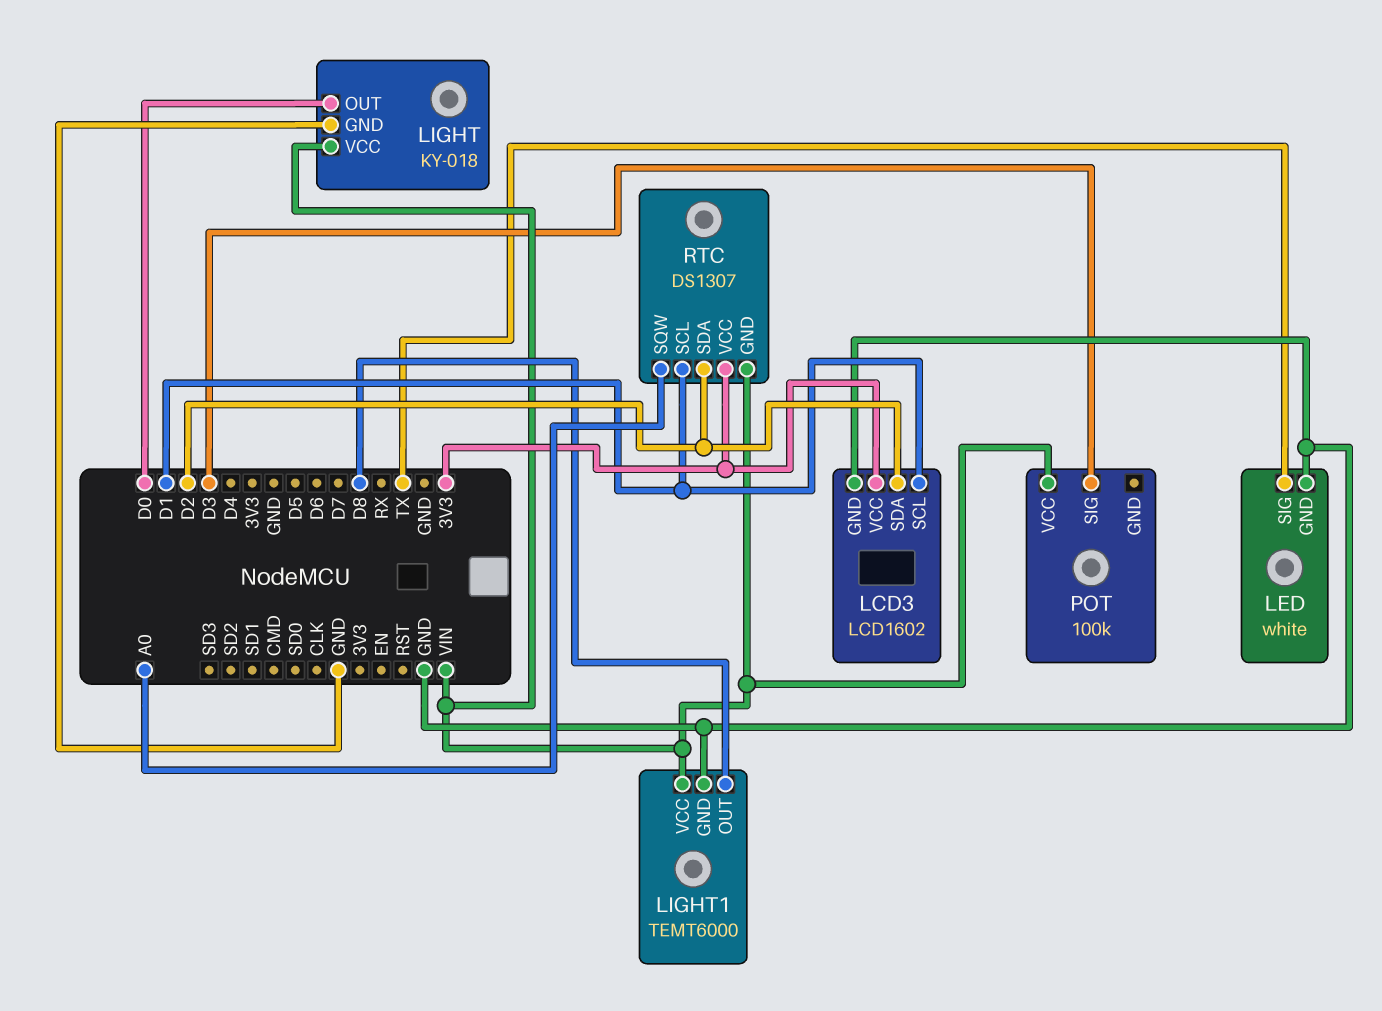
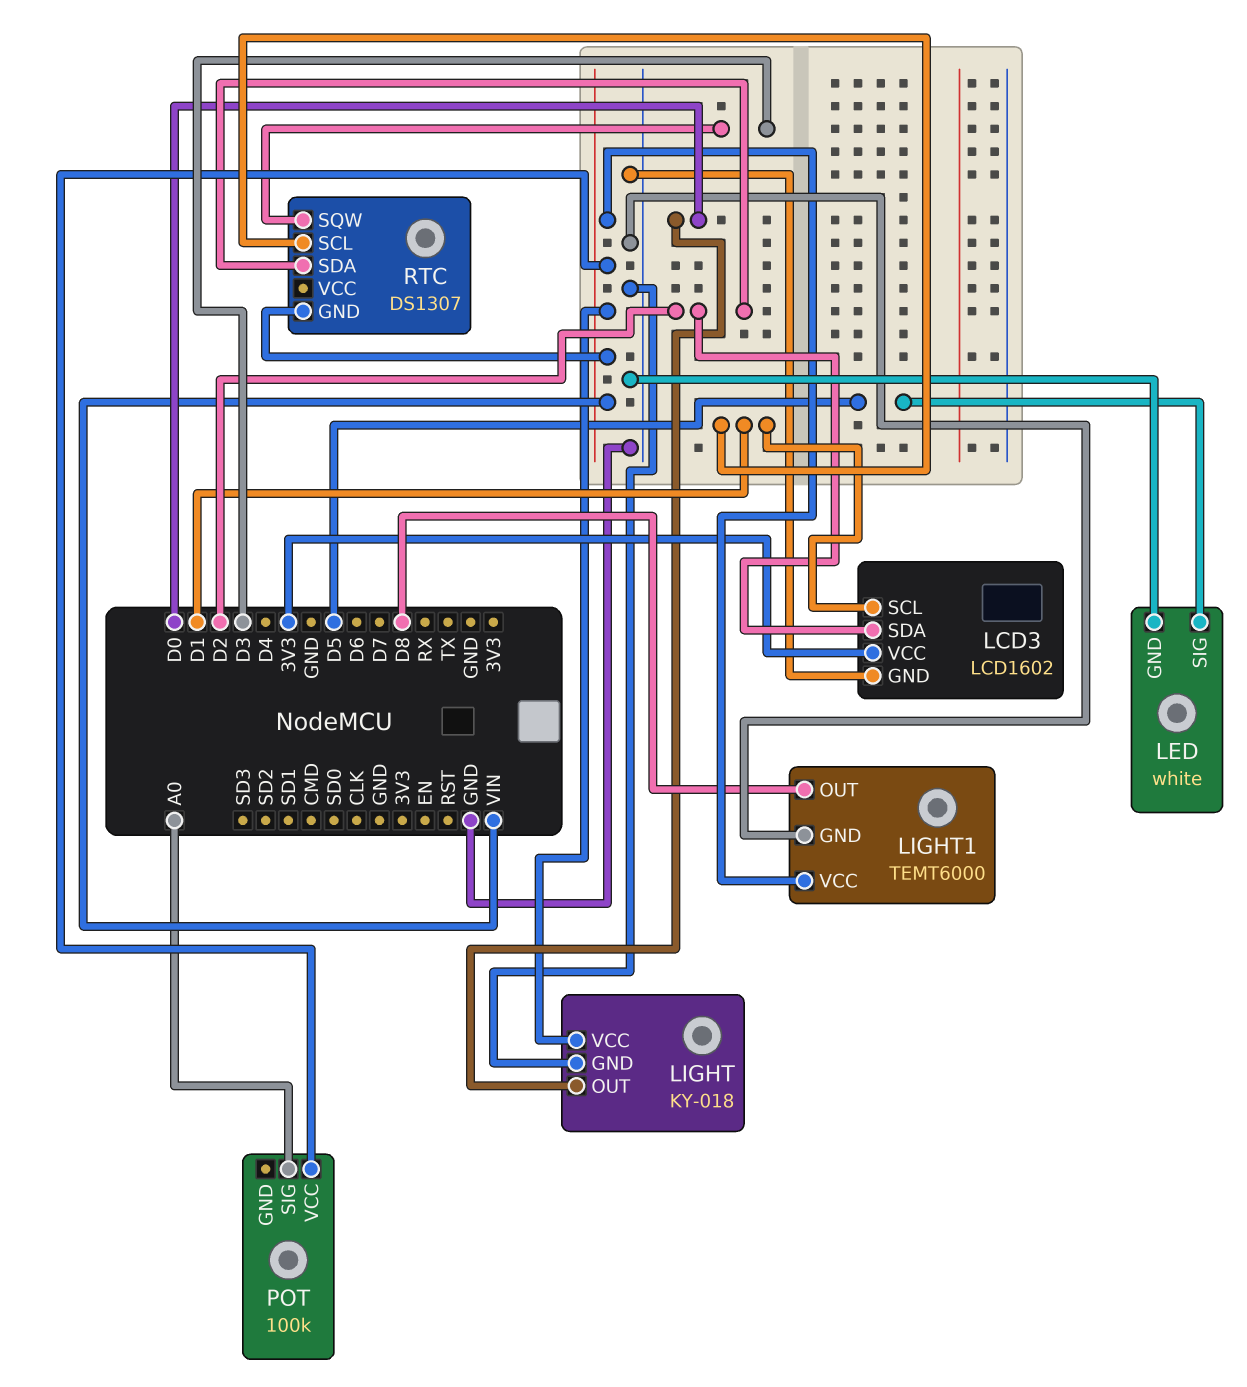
LED pin SIG: TX -> D5
POT pin SIG: D3 -> A0
RTC pin SQW: A0 -> D3
RTC pin VCC: 3V3 -> none

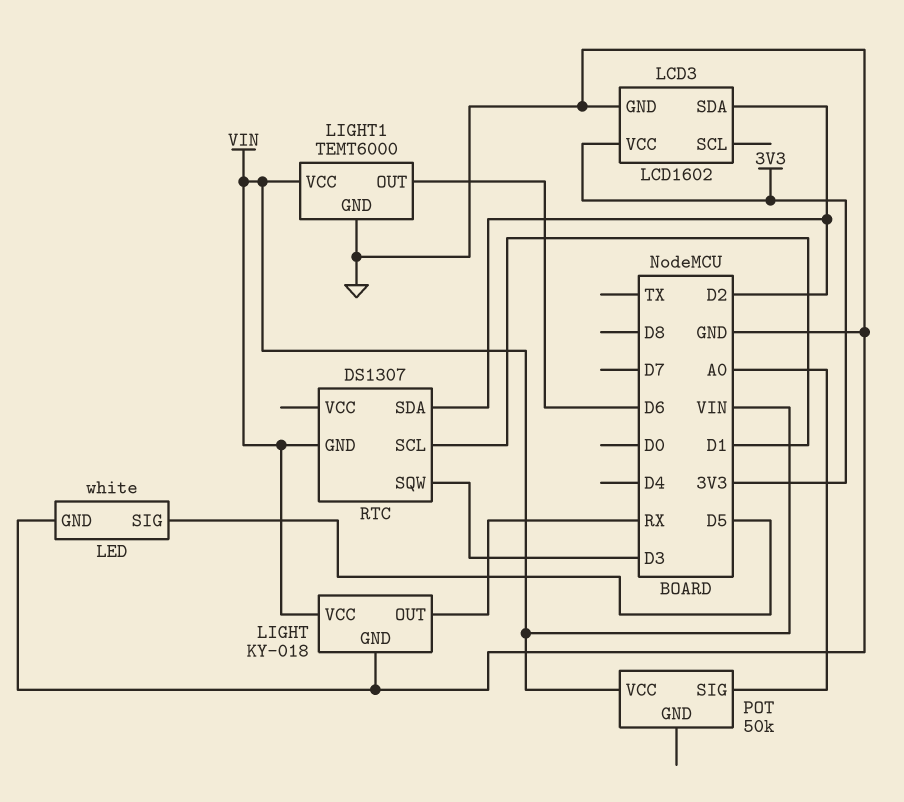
LCD3 pin SCL: D1 -> none
LIGHT pin OUT: D0 -> RX
LIGHT1 pin OUT: D8 -> D6
POT: 100k -> 50k

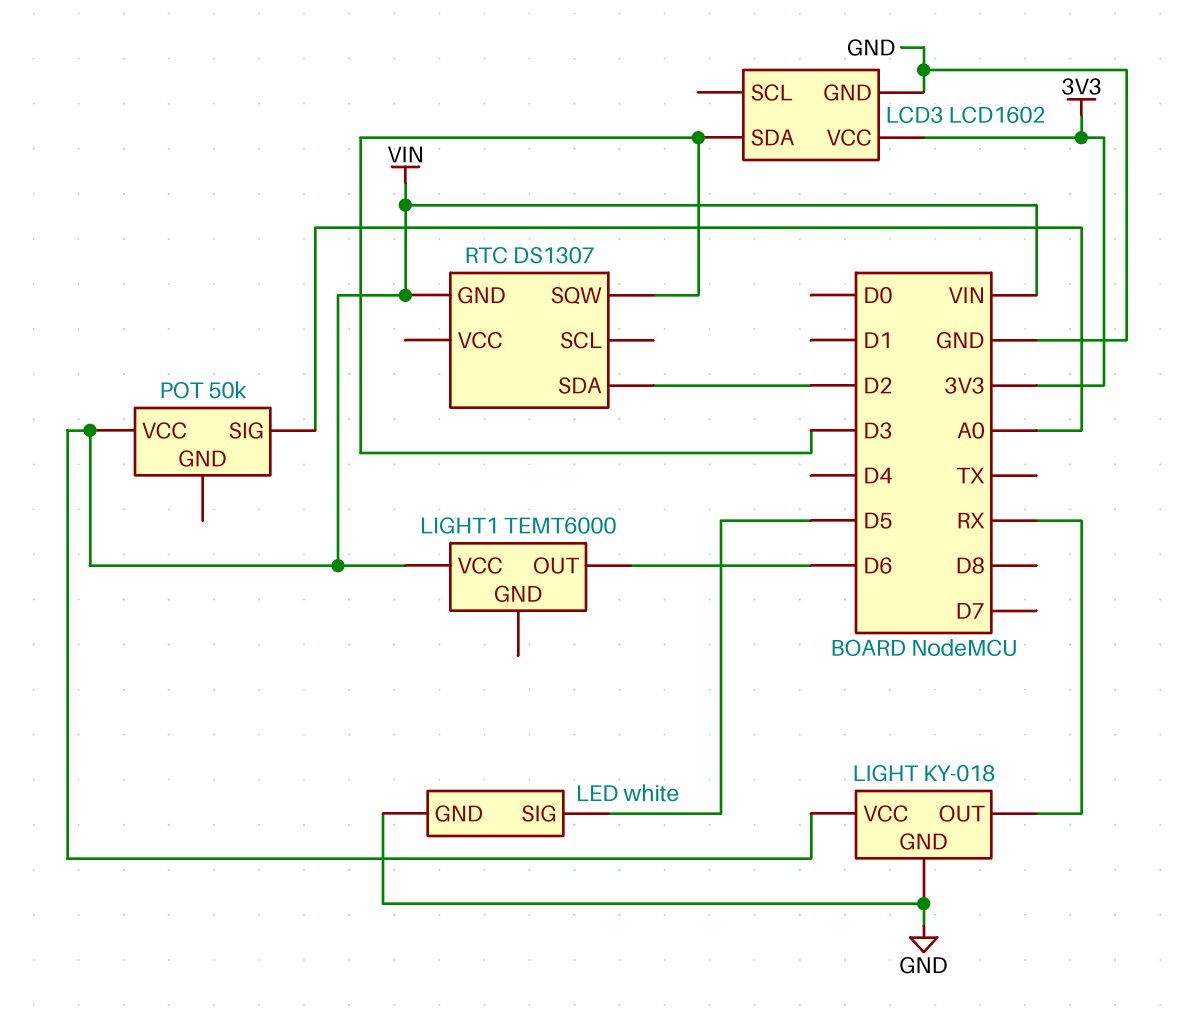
LCD3 pin SDA: D2 -> D3
LIGHT1 pin GND: GND -> none
RTC pin SCL: D1 -> none

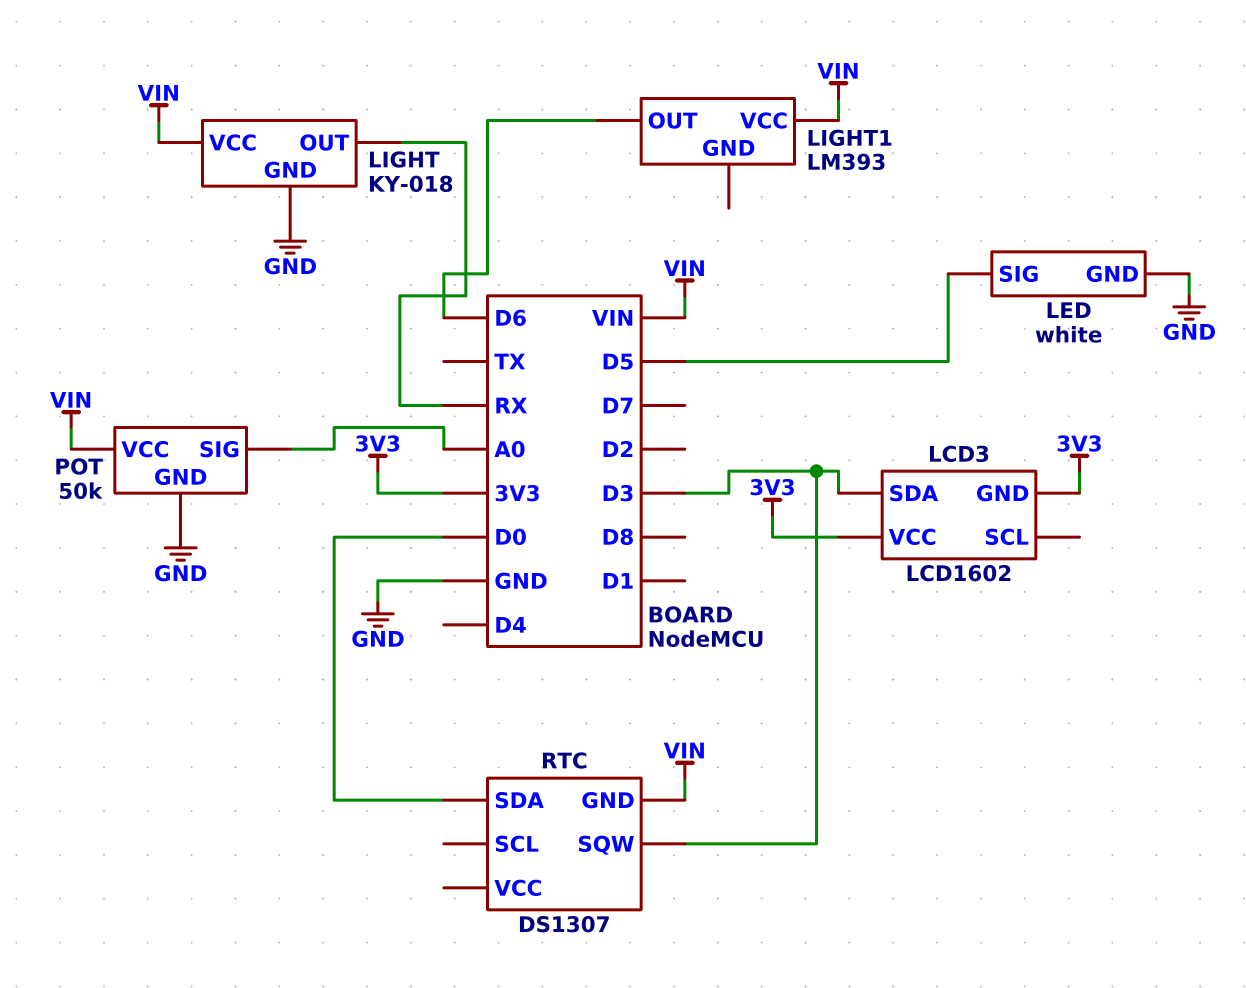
LCD3 pin GND: GND -> 3V3
LIGHT1: TEMT6000 -> LM393
POT pin GND: none -> GND
RTC pin SDA: D2 -> D0

